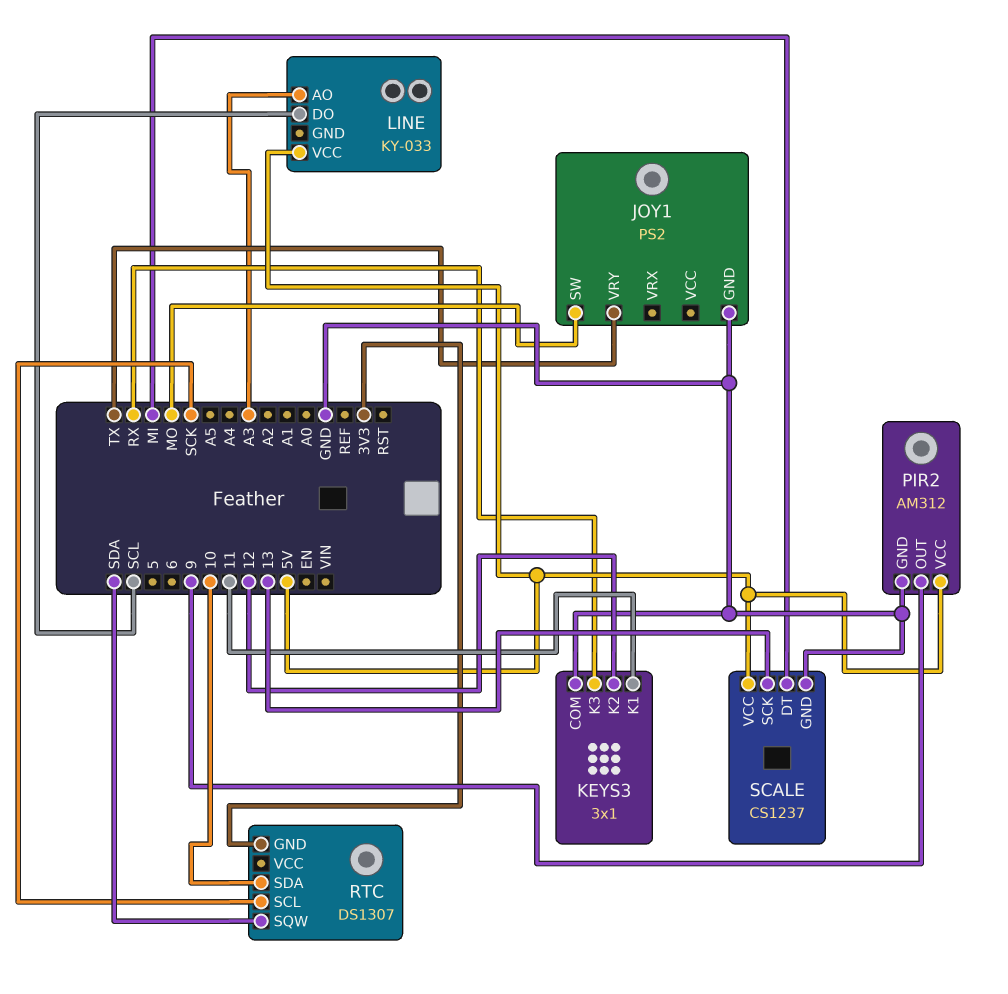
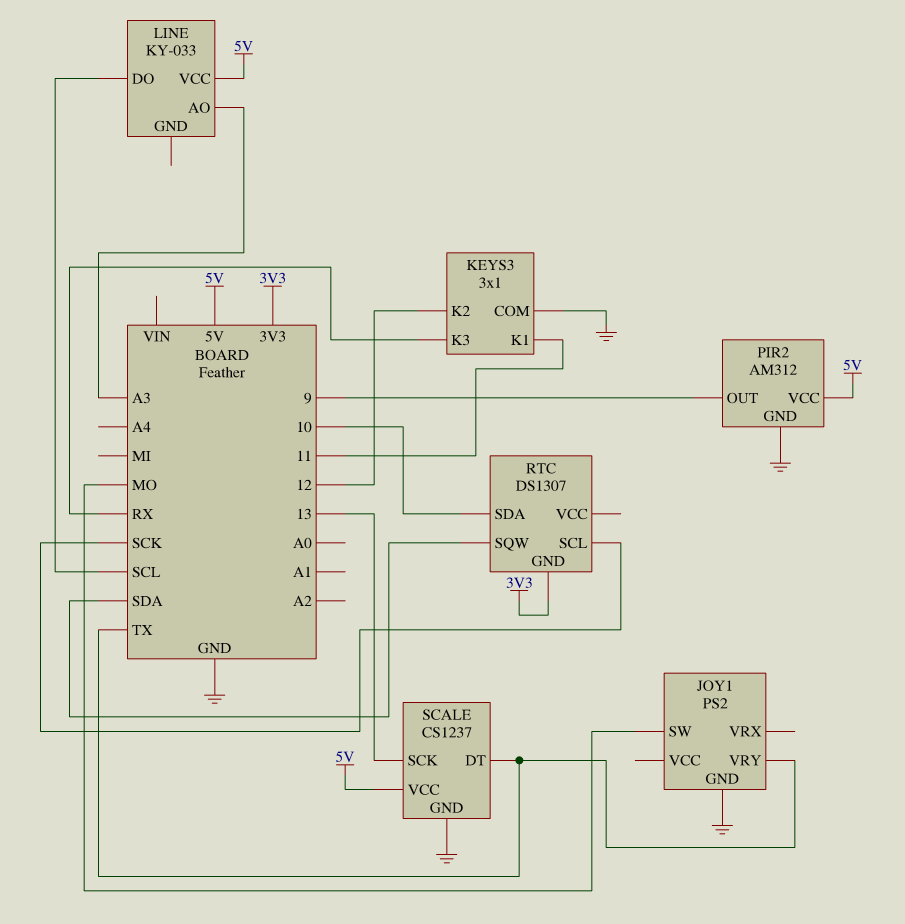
SCALE pin DT: MI -> TX

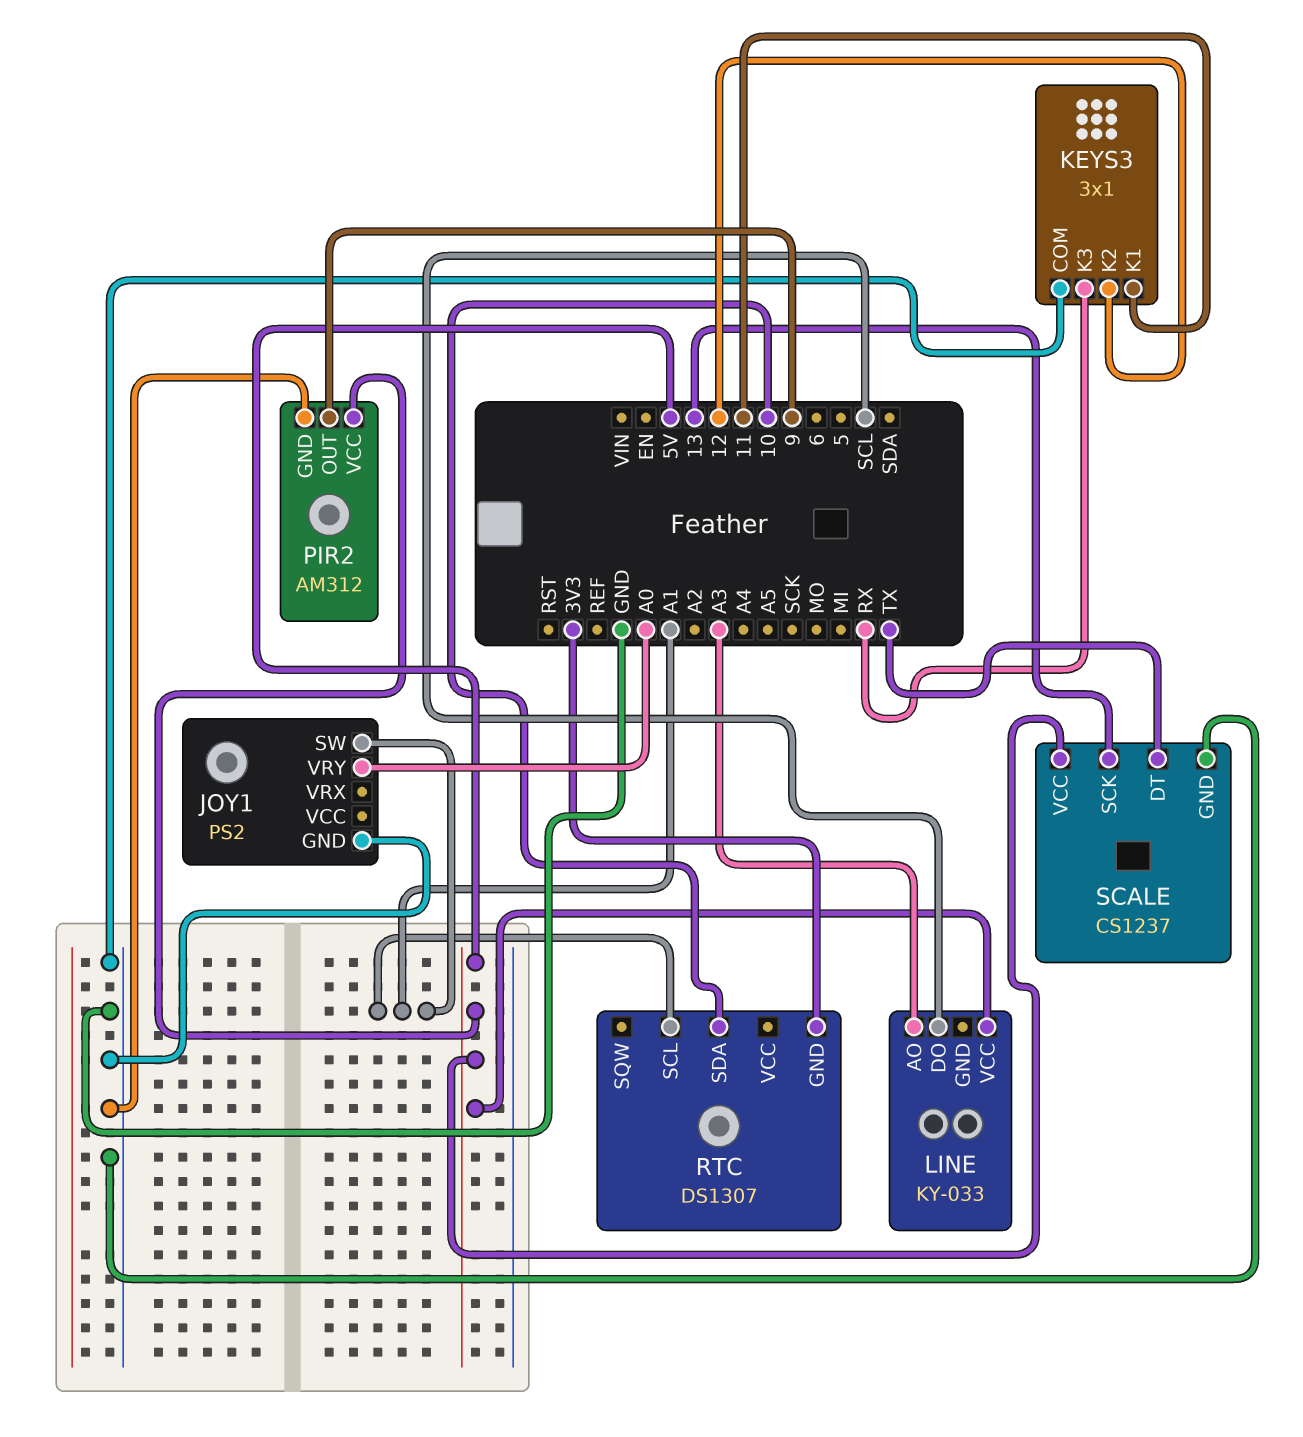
JOY1 pin SW: MO -> A1
JOY1 pin VRY: TX -> A0
RTC pin SCL: SCK -> A1
RTC pin SQW: SDA -> none

